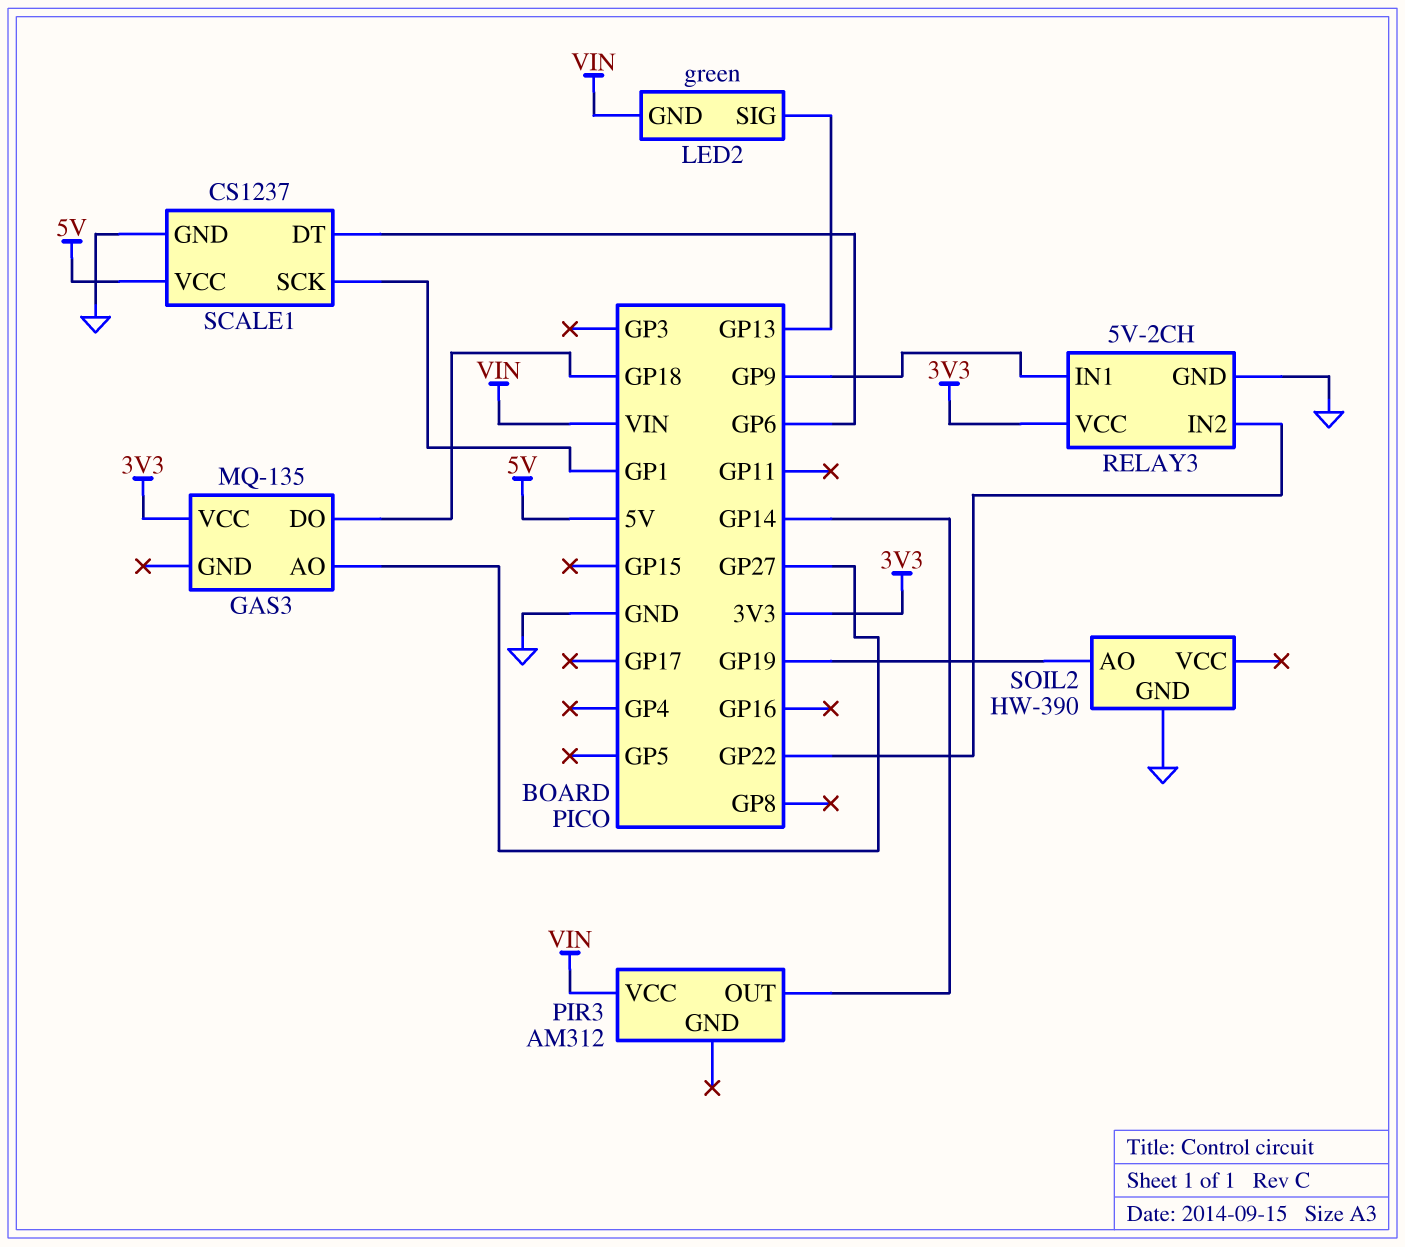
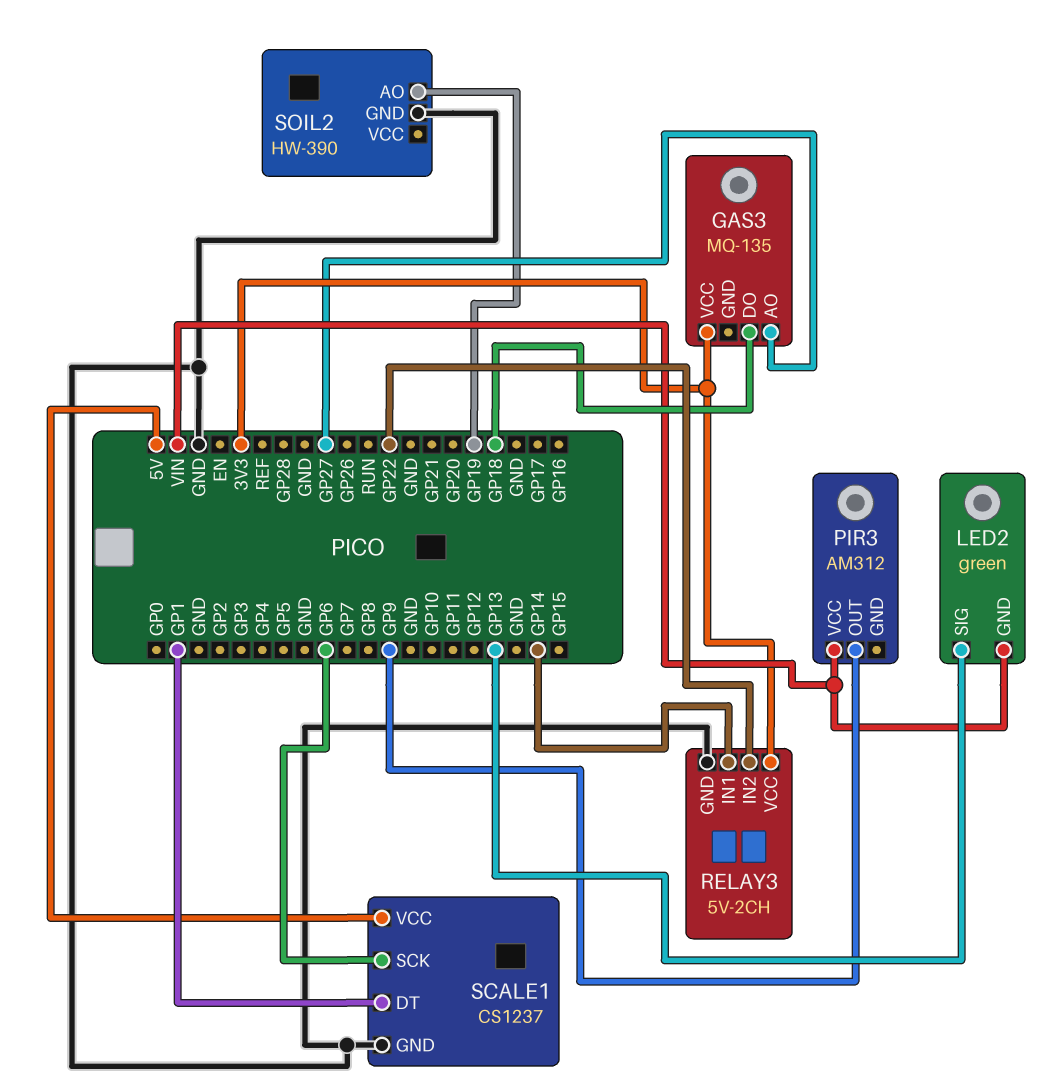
PIR3 pin OUT: GP14 -> GP9
RELAY3 pin IN1: GP9 -> GP14
SCALE1 pin DT: GP6 -> GP1
SCALE1 pin SCK: GP1 -> GP6

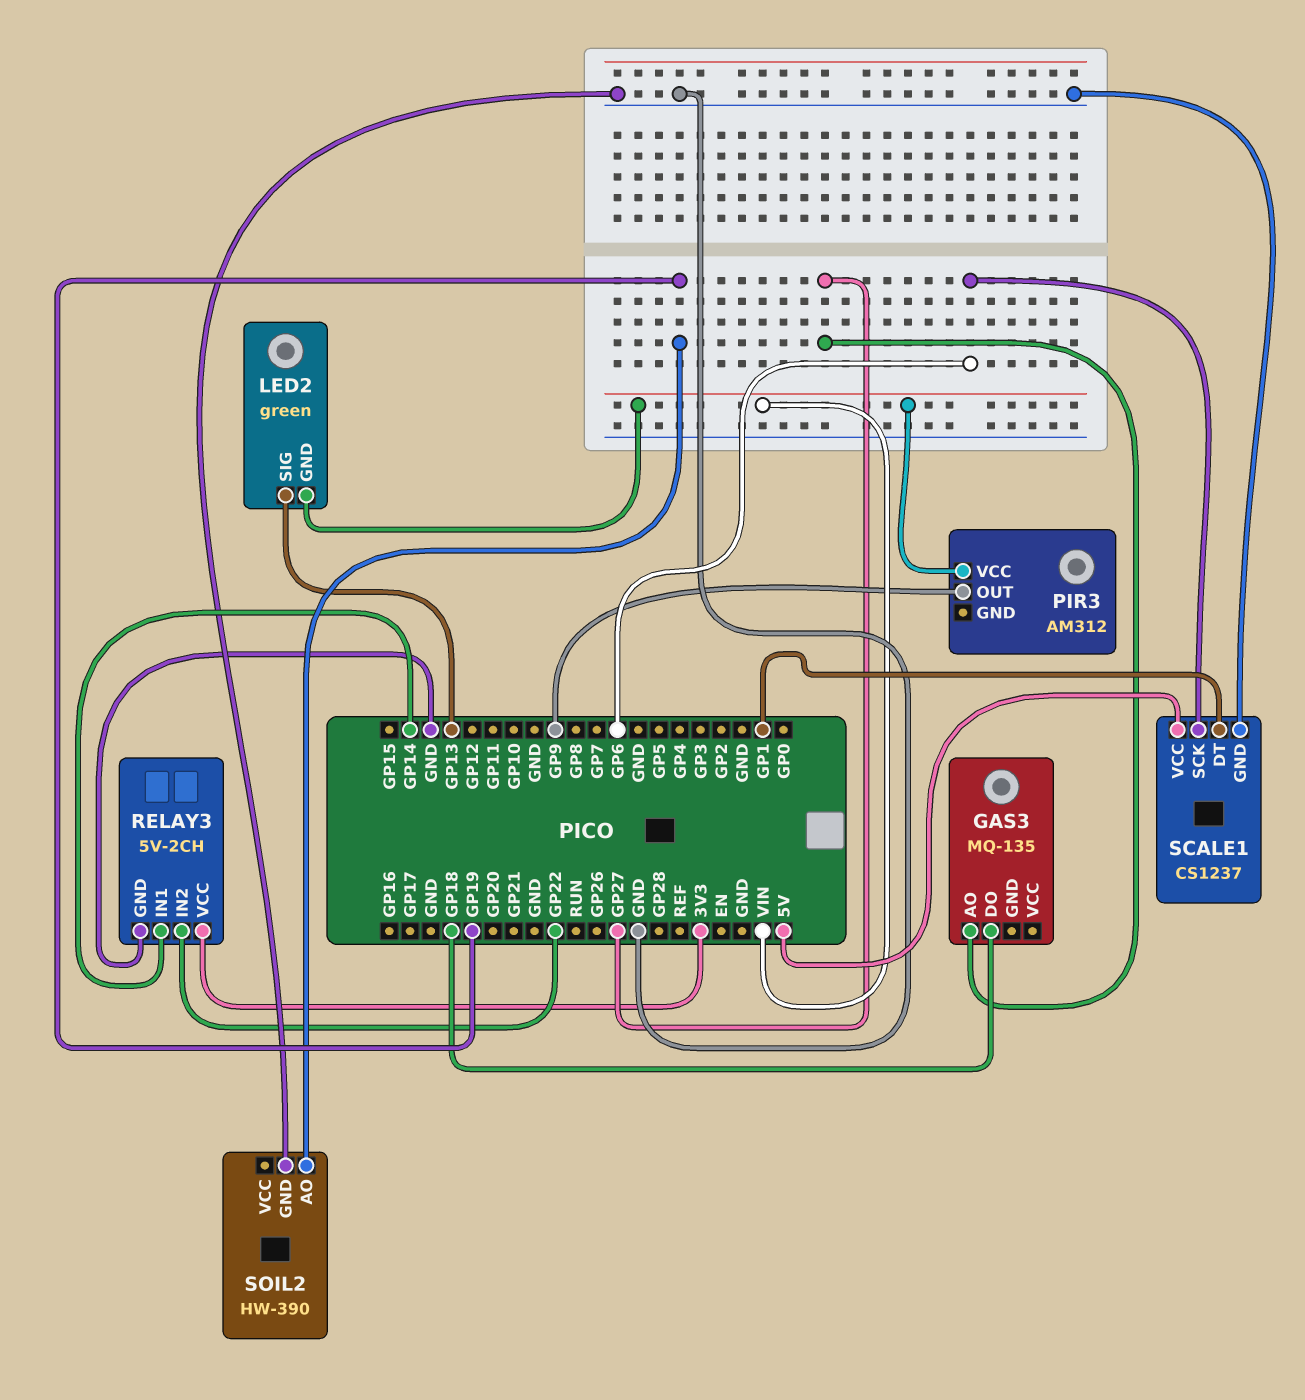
GAS3 pin VCC: 3V3 -> none

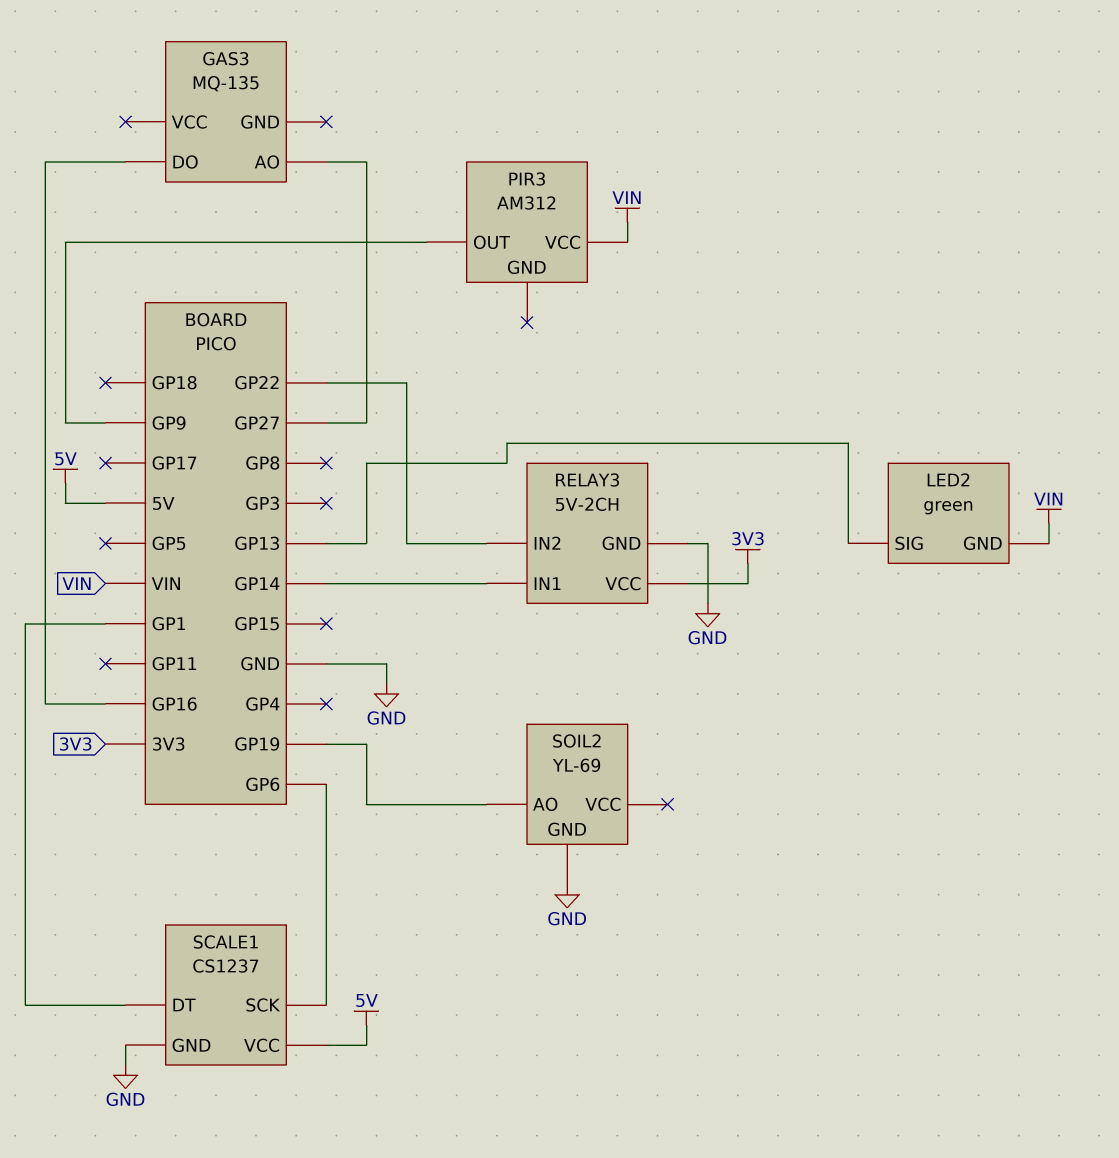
GAS3 pin DO: GP18 -> GP16
SOIL2: HW-390 -> YL-69

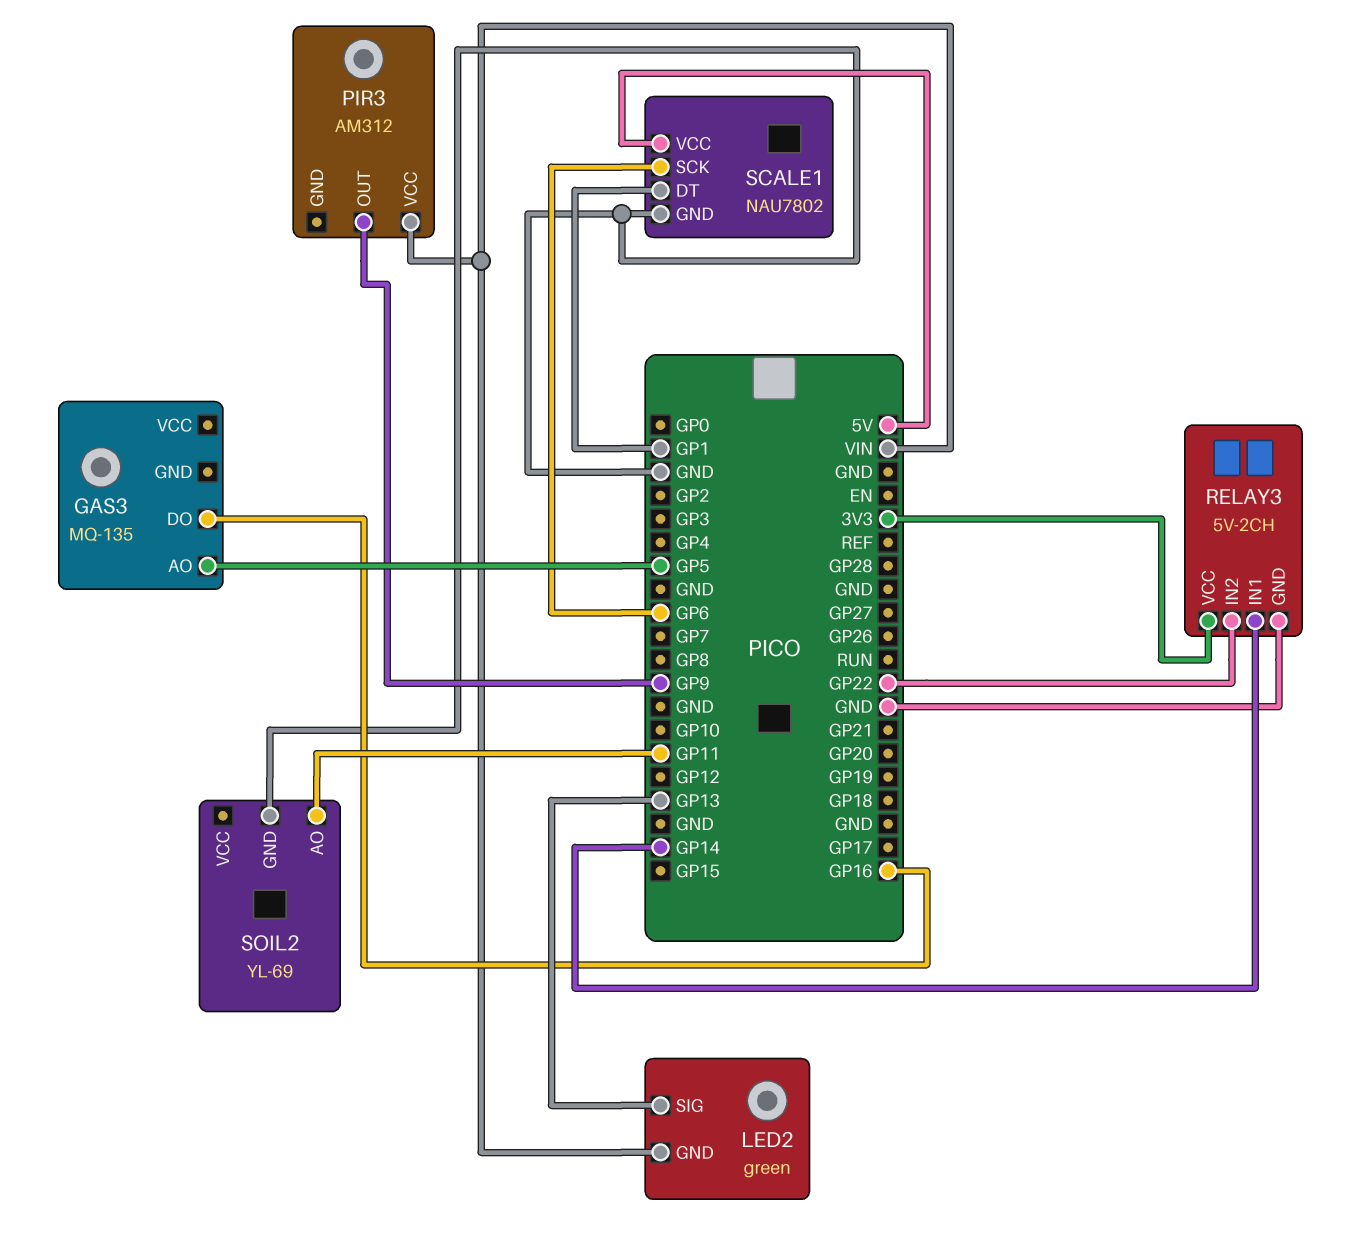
GAS3 pin AO: GP27 -> GP5
SCALE1: CS1237 -> NAU7802
SOIL2 pin AO: GP19 -> GP11

